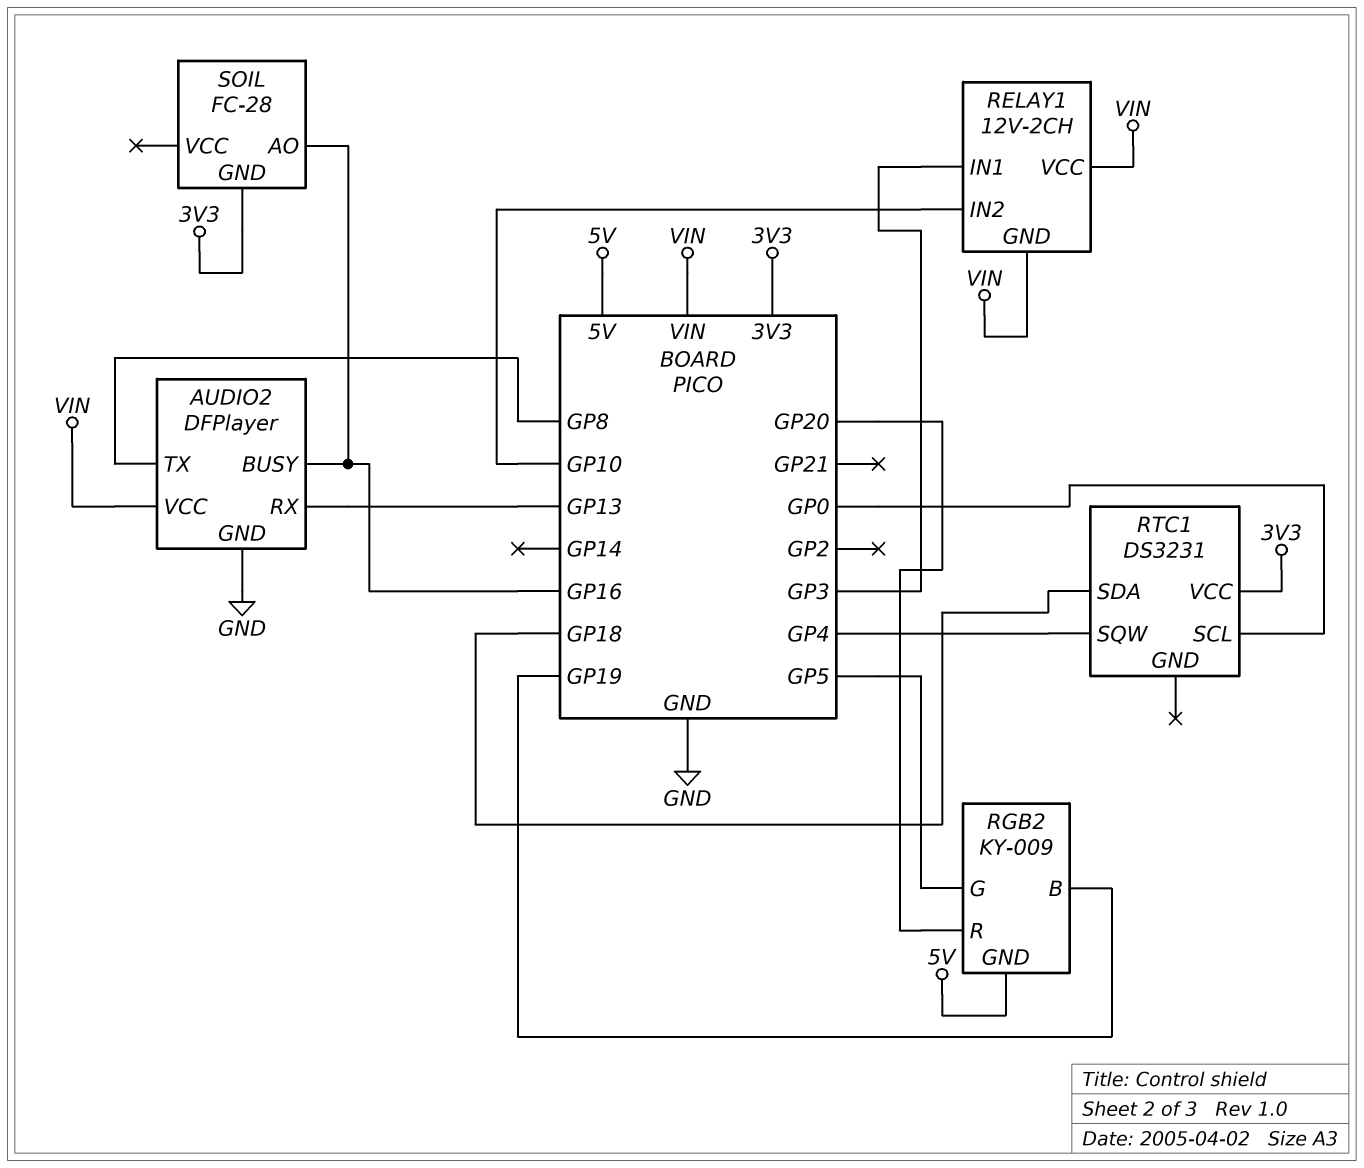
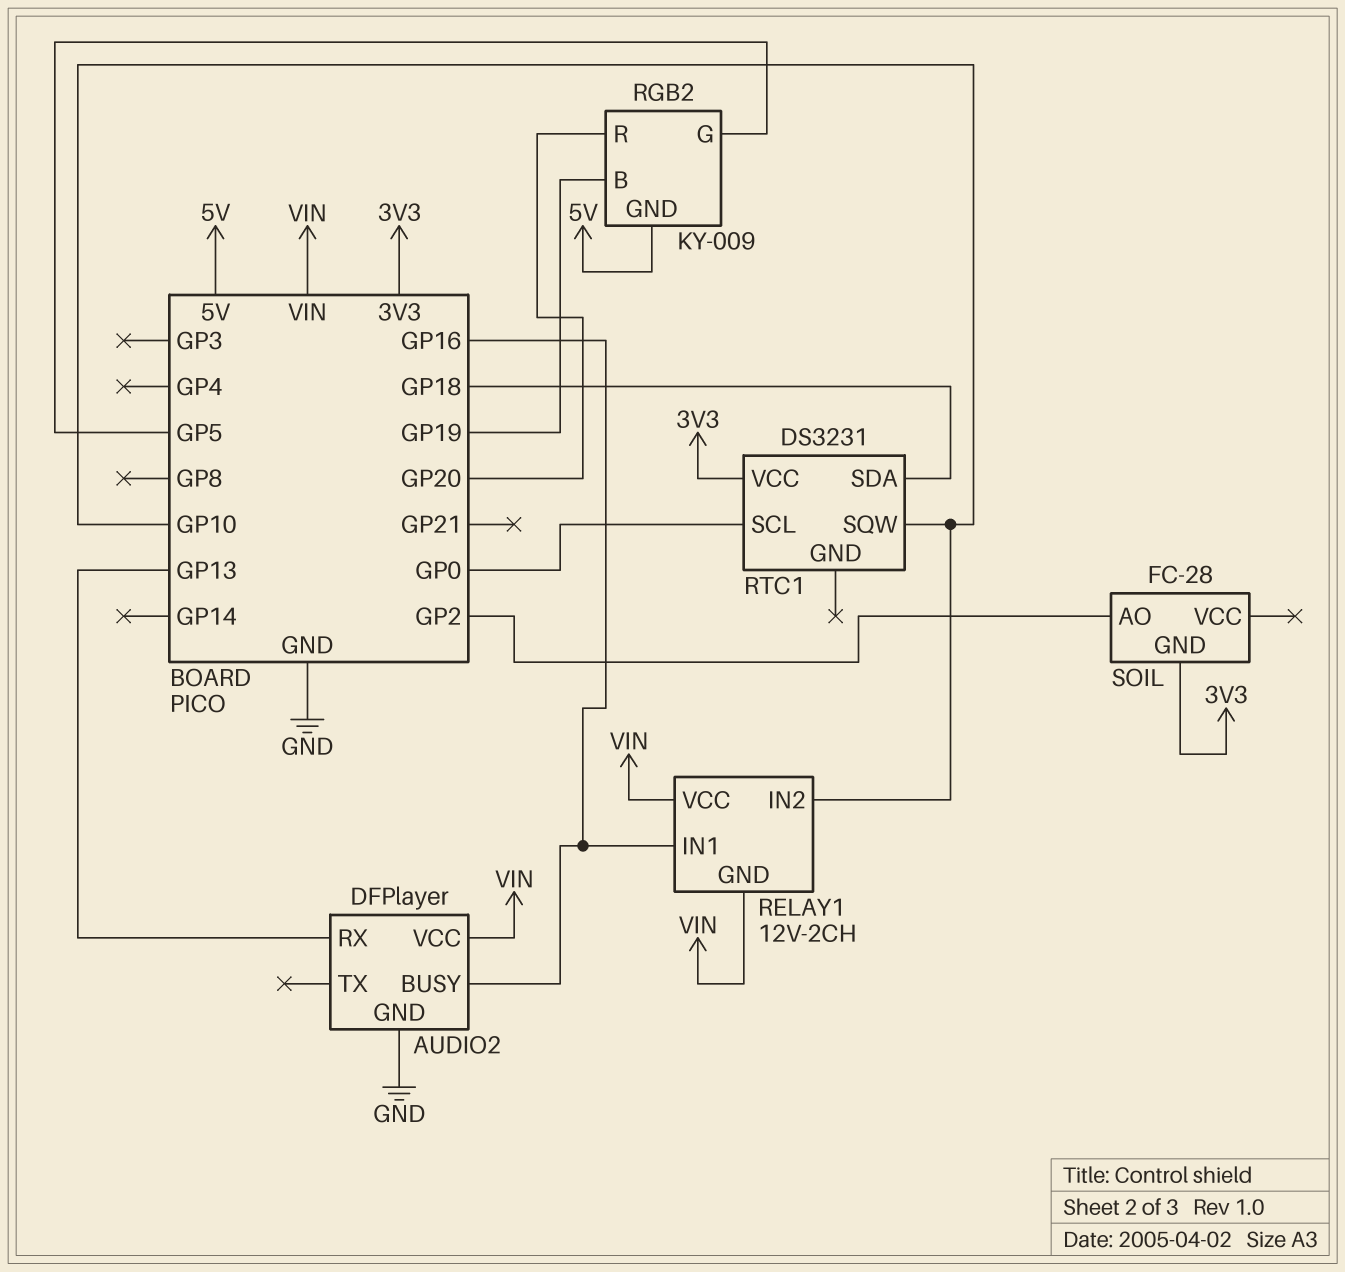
AUDIO2 pin TX: GP8 -> none
RELAY1 pin IN1: GP3 -> GP16
RTC1 pin SQW: GP4 -> GP10
SOIL pin AO: GP16 -> GP2

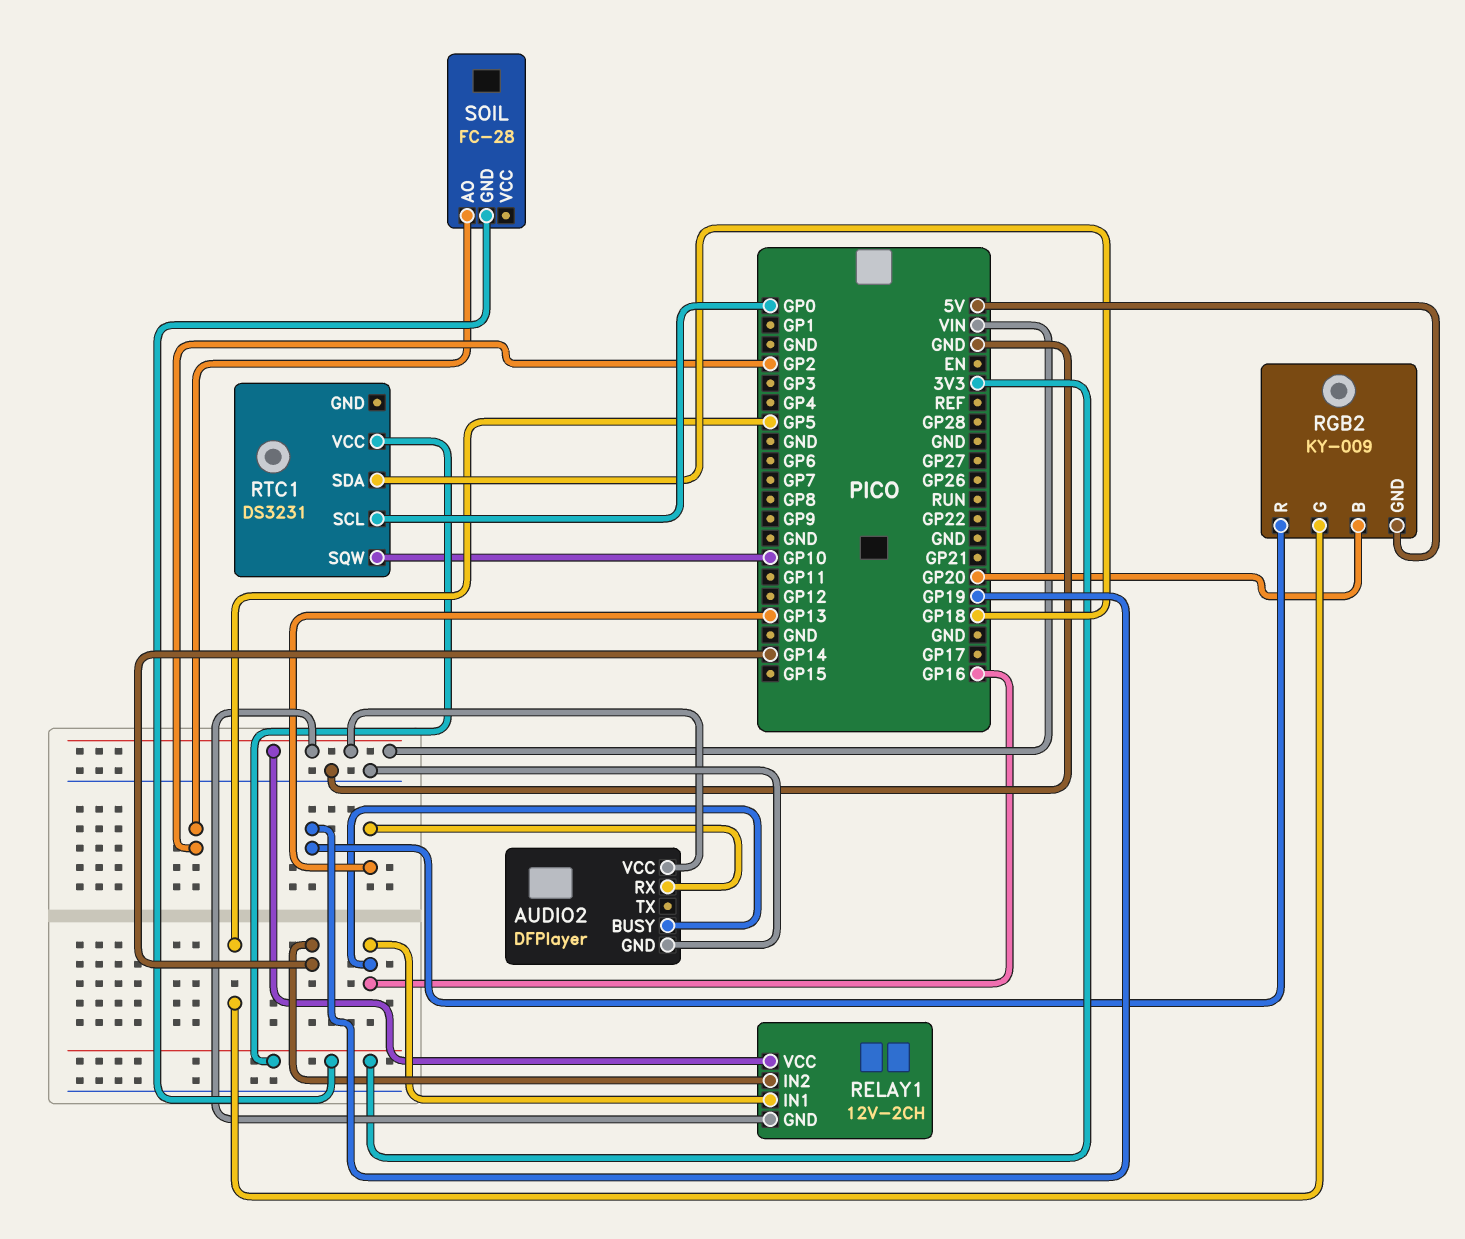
RELAY1 pin IN2: GP10 -> GP14
RGB2 pin B: GP19 -> GP20
RGB2 pin R: GP20 -> GP19

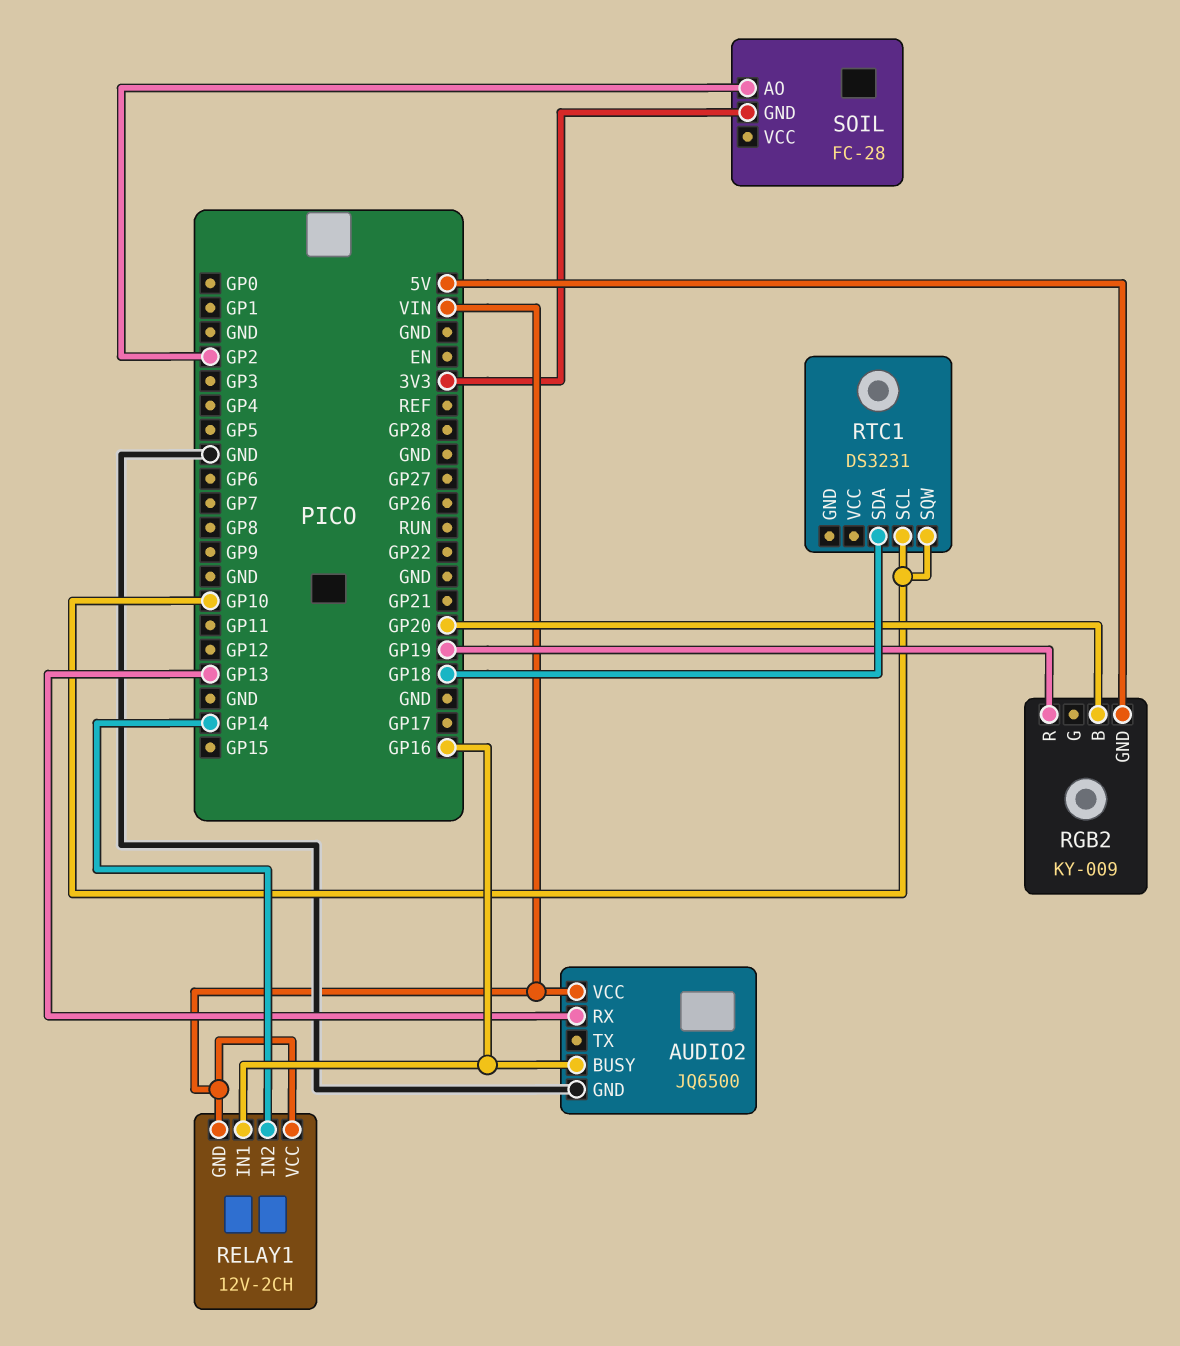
AUDIO2: DFPlayer -> JQ6500
RGB2 pin G: GP5 -> none
RTC1 pin SCL: GP0 -> GP10
RTC1 pin VCC: 3V3 -> none

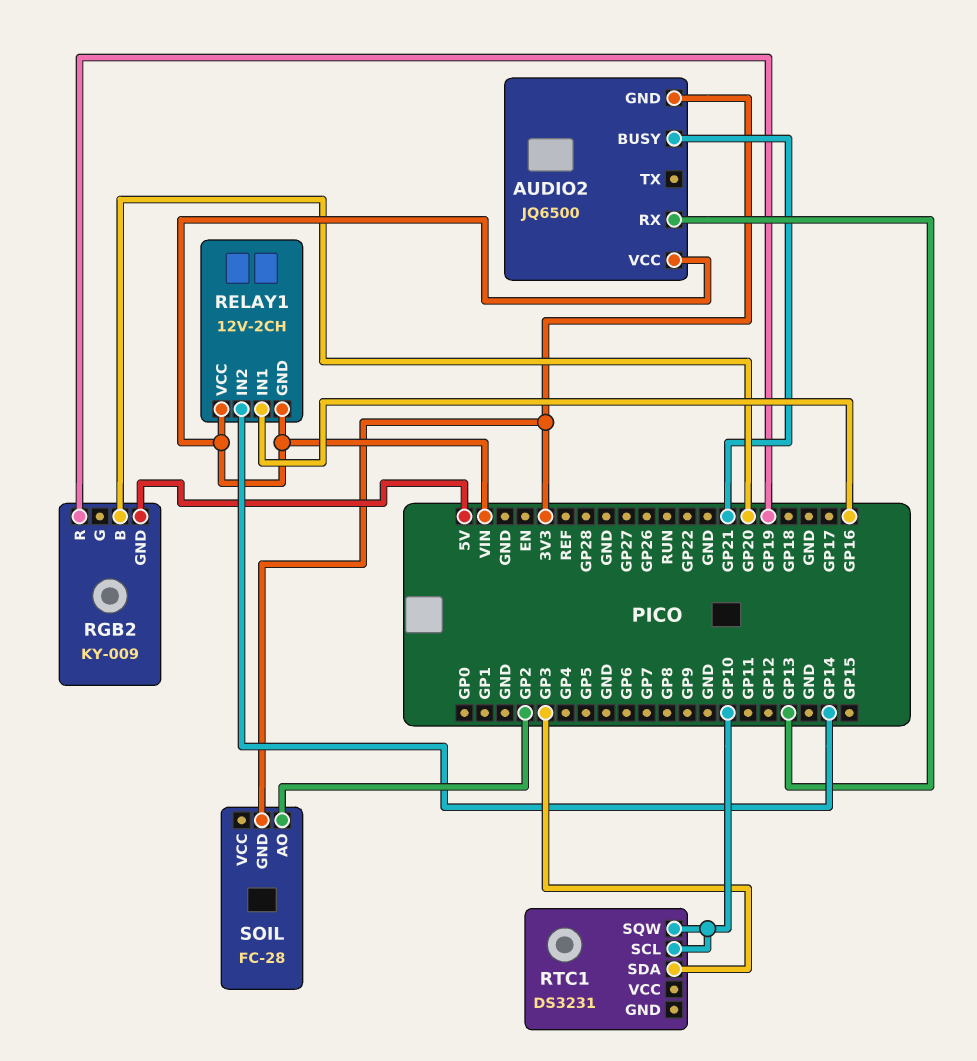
AUDIO2 pin BUSY: GP16 -> GP21
AUDIO2 pin GND: GND -> 3V3
RTC1 pin SDA: GP18 -> GP3

